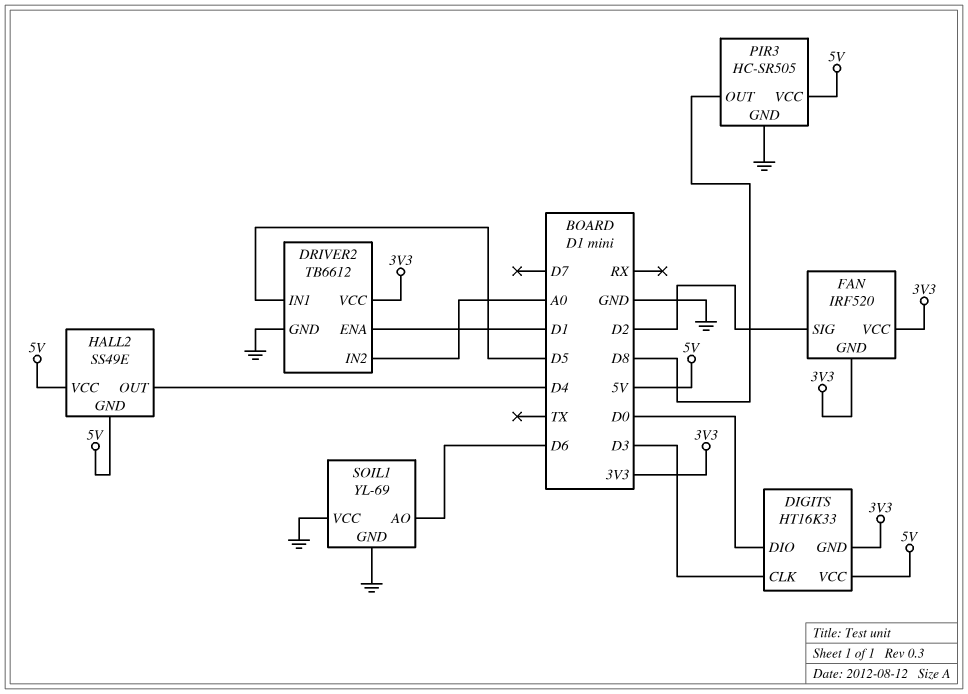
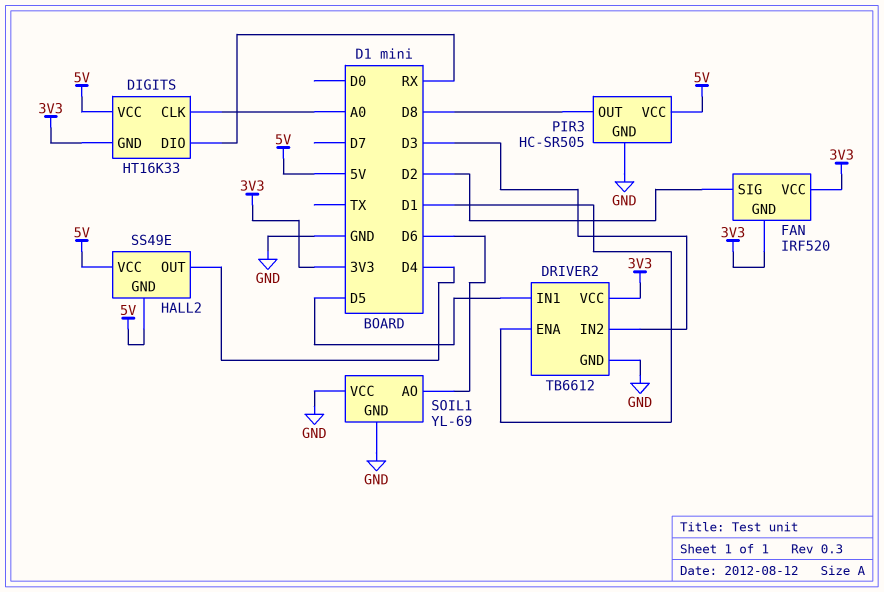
DIGITS pin CLK: D3 -> A0
DIGITS pin DIO: D0 -> RX
DRIVER2 pin IN2: A0 -> D3

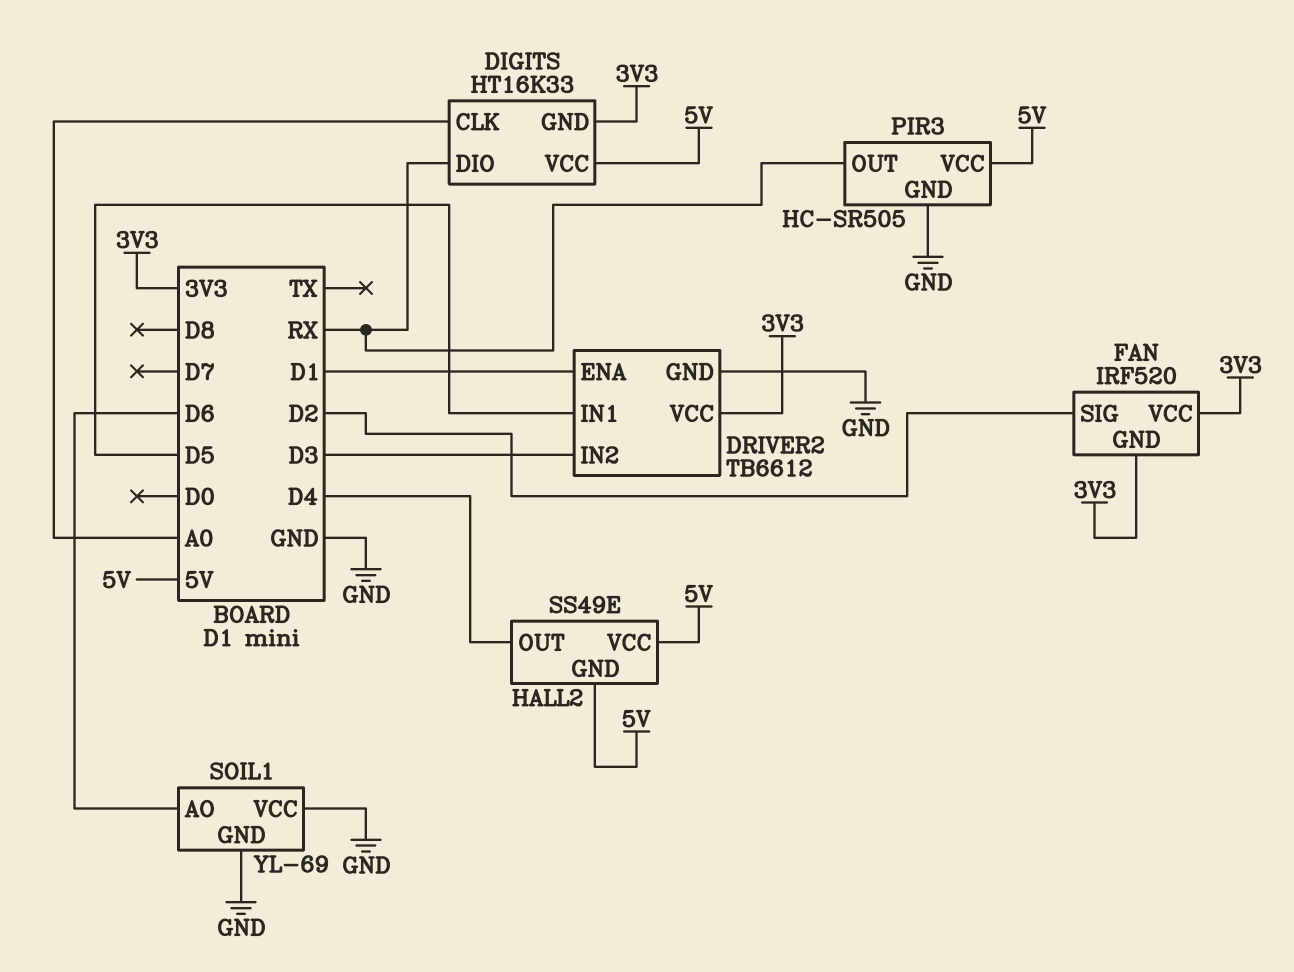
PIR3 pin OUT: D8 -> RX

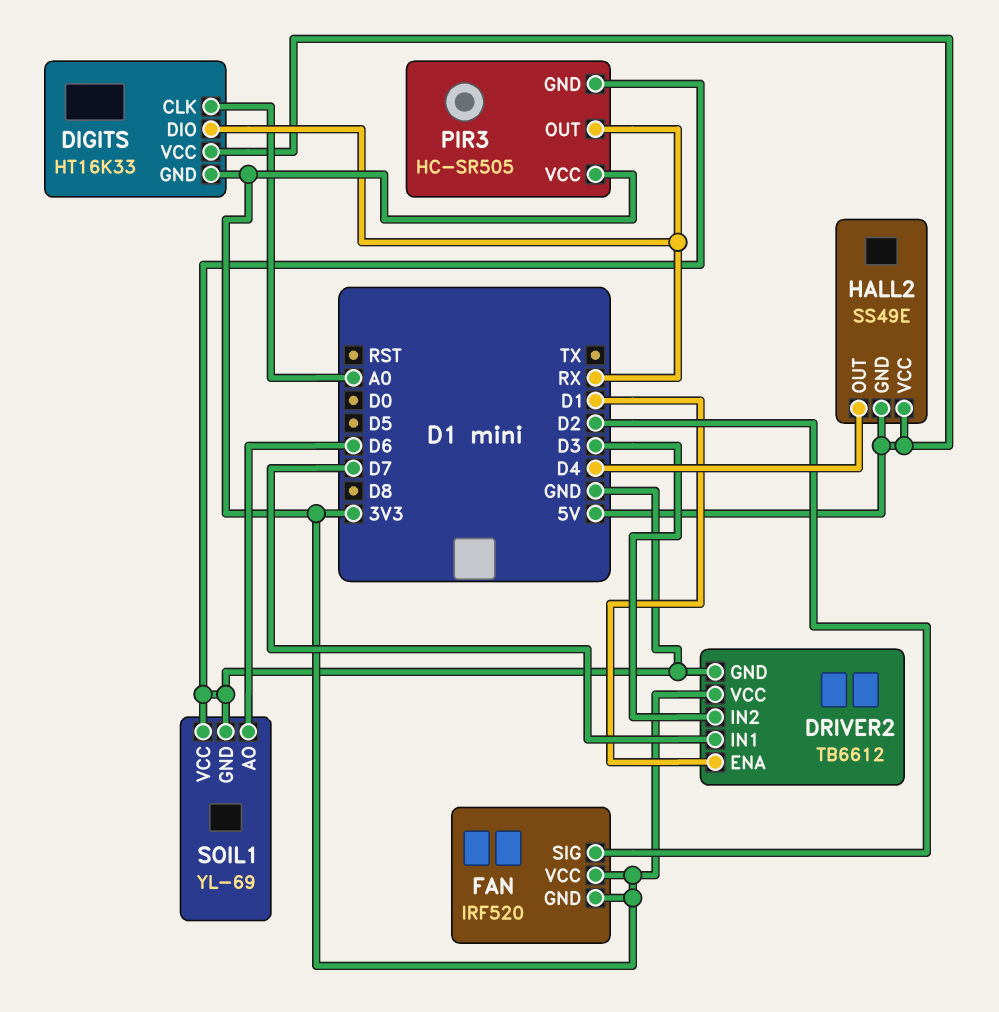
DRIVER2 pin IN1: D5 -> D7
PIR3 pin VCC: 5V -> 3V3

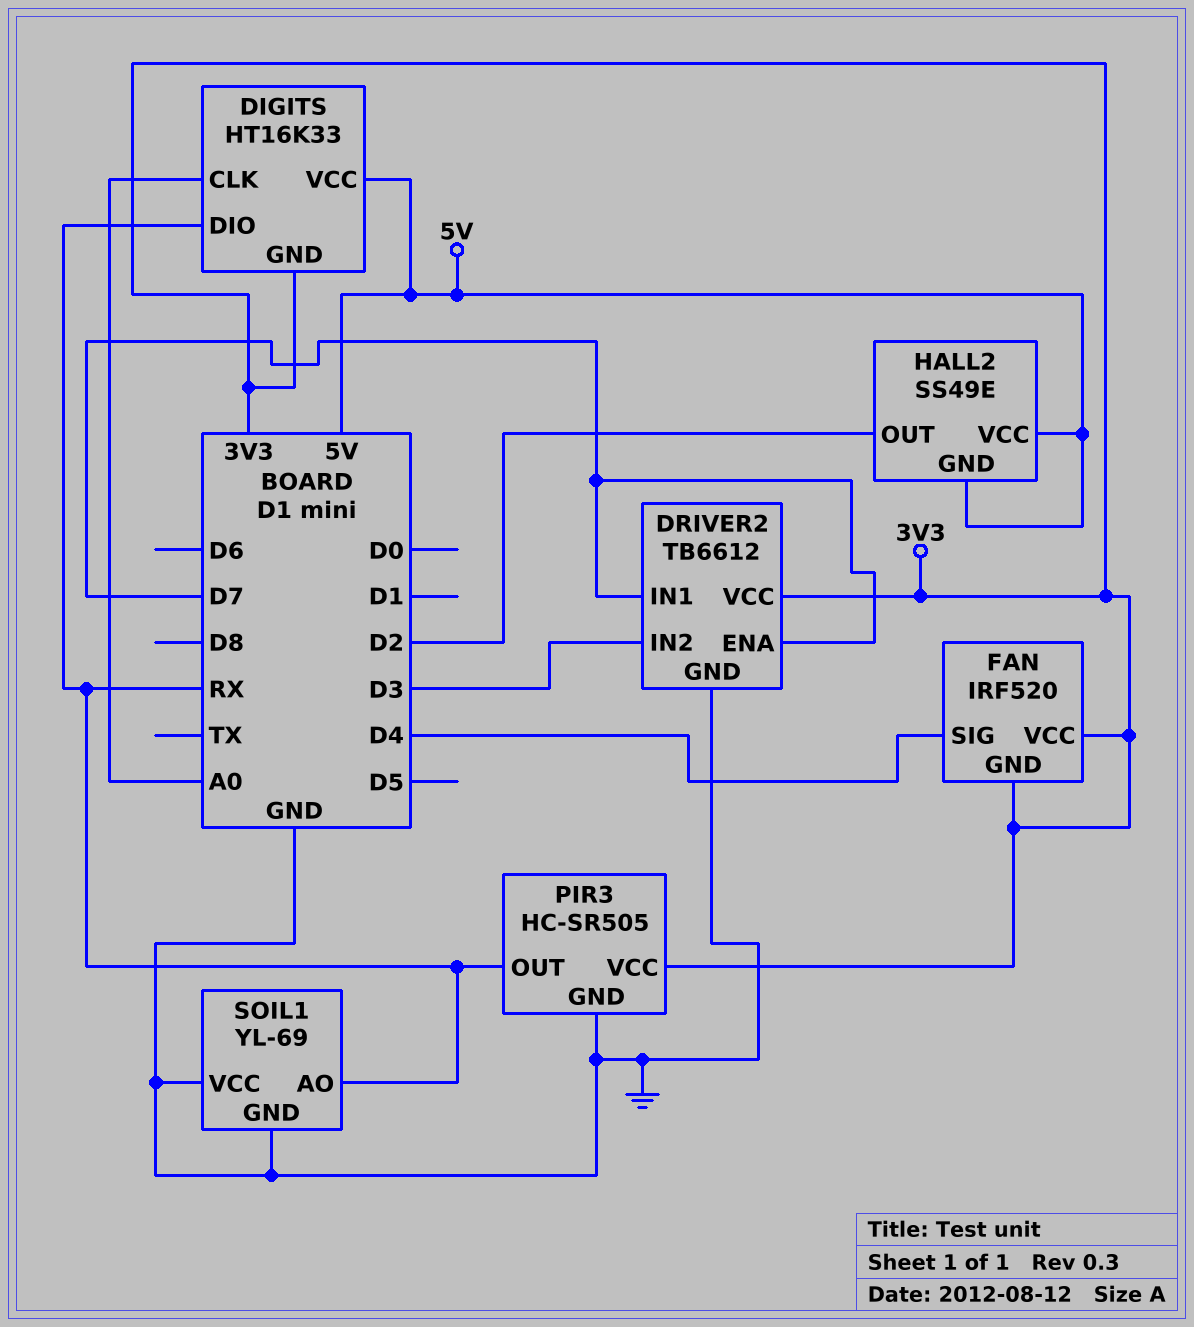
DRIVER2 pin ENA: D1 -> D7
FAN pin SIG: D2 -> D4
HALL2 pin OUT: D4 -> D2
SOIL1 pin AO: D6 -> RX

